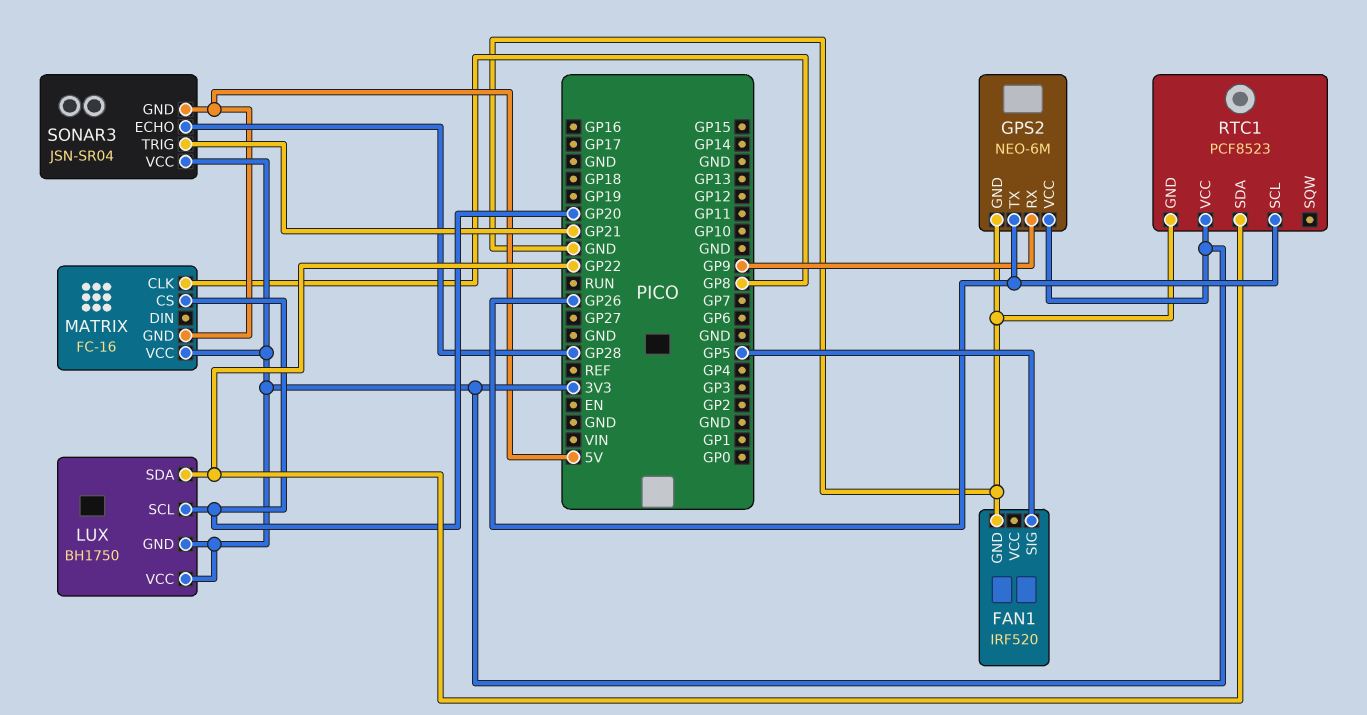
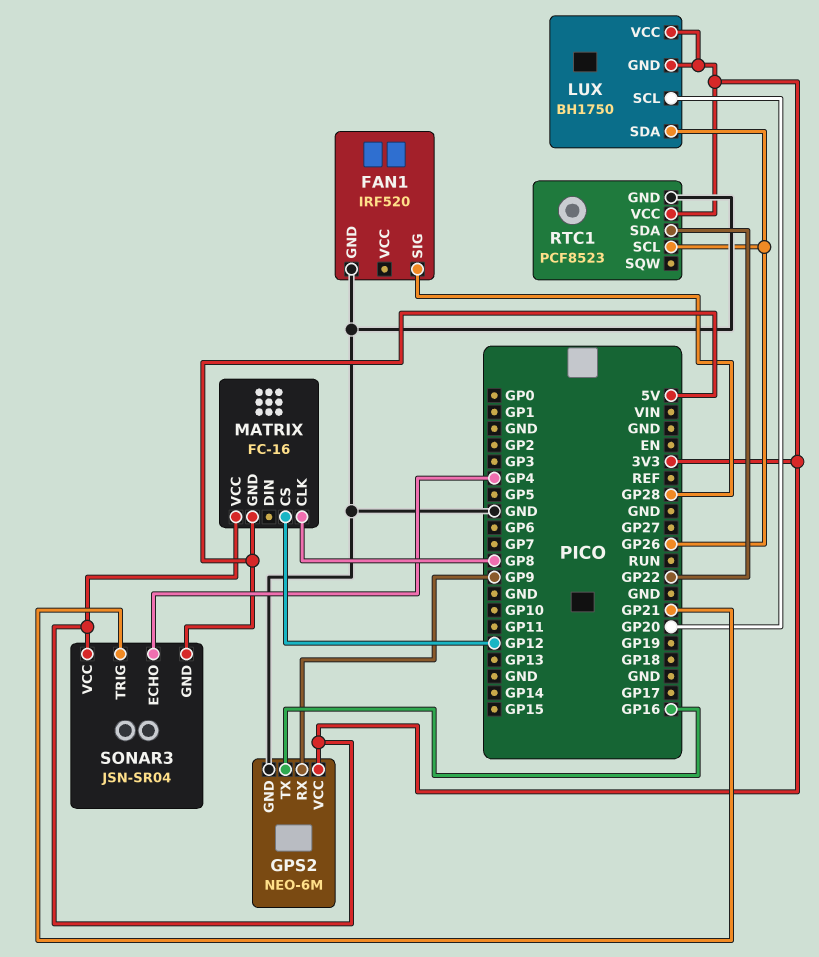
FAN1 pin SIG: GP5 -> GP28
GPS2 pin TX: GP26 -> GP16
LUX pin SDA: GP22 -> GP26
MATRIX pin CS: GP20 -> GP12
SONAR3 pin ECHO: GP28 -> GP4

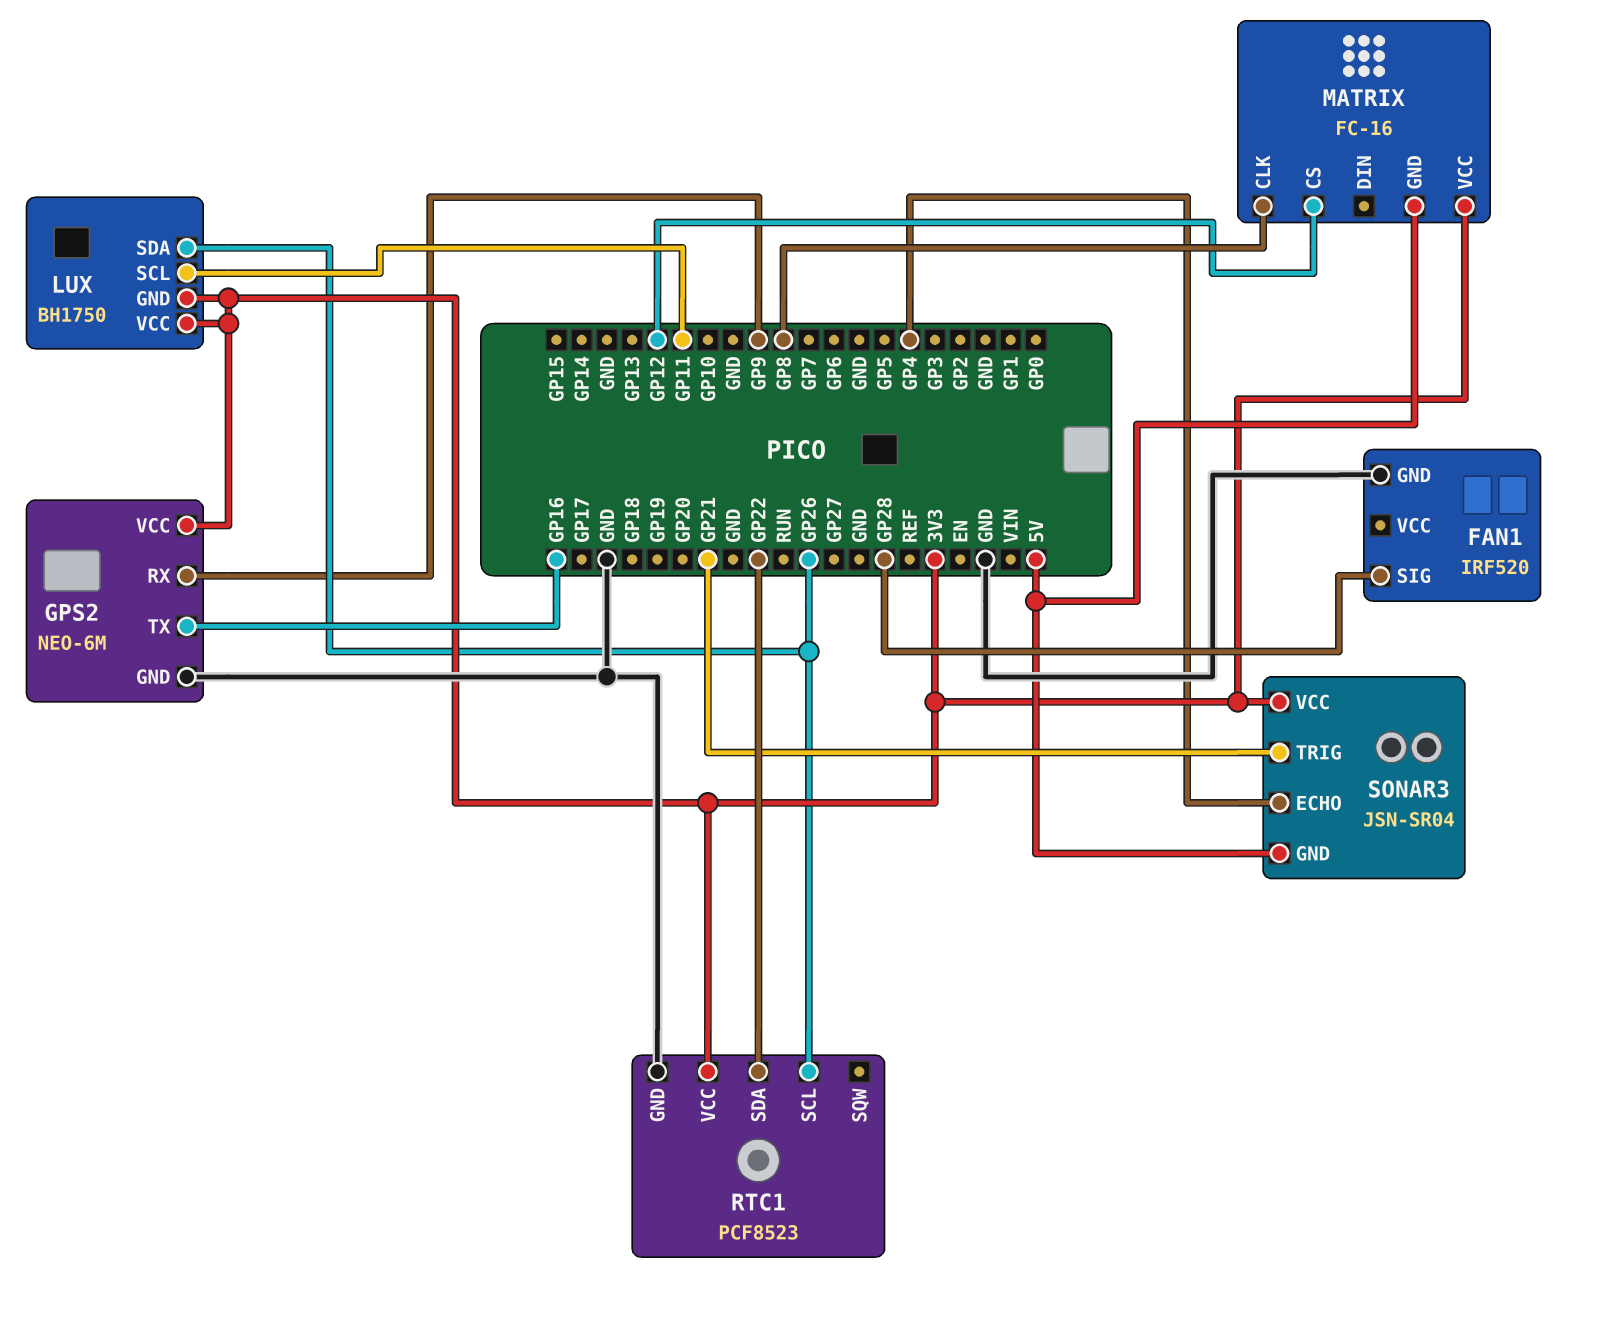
LUX pin SCL: GP20 -> GP11

